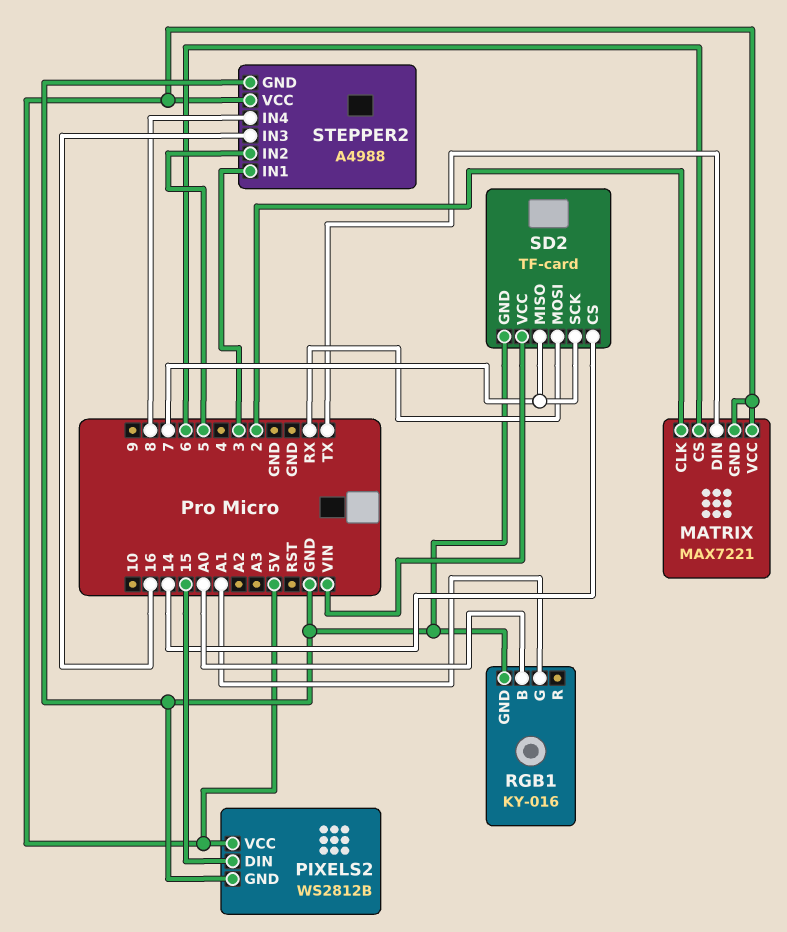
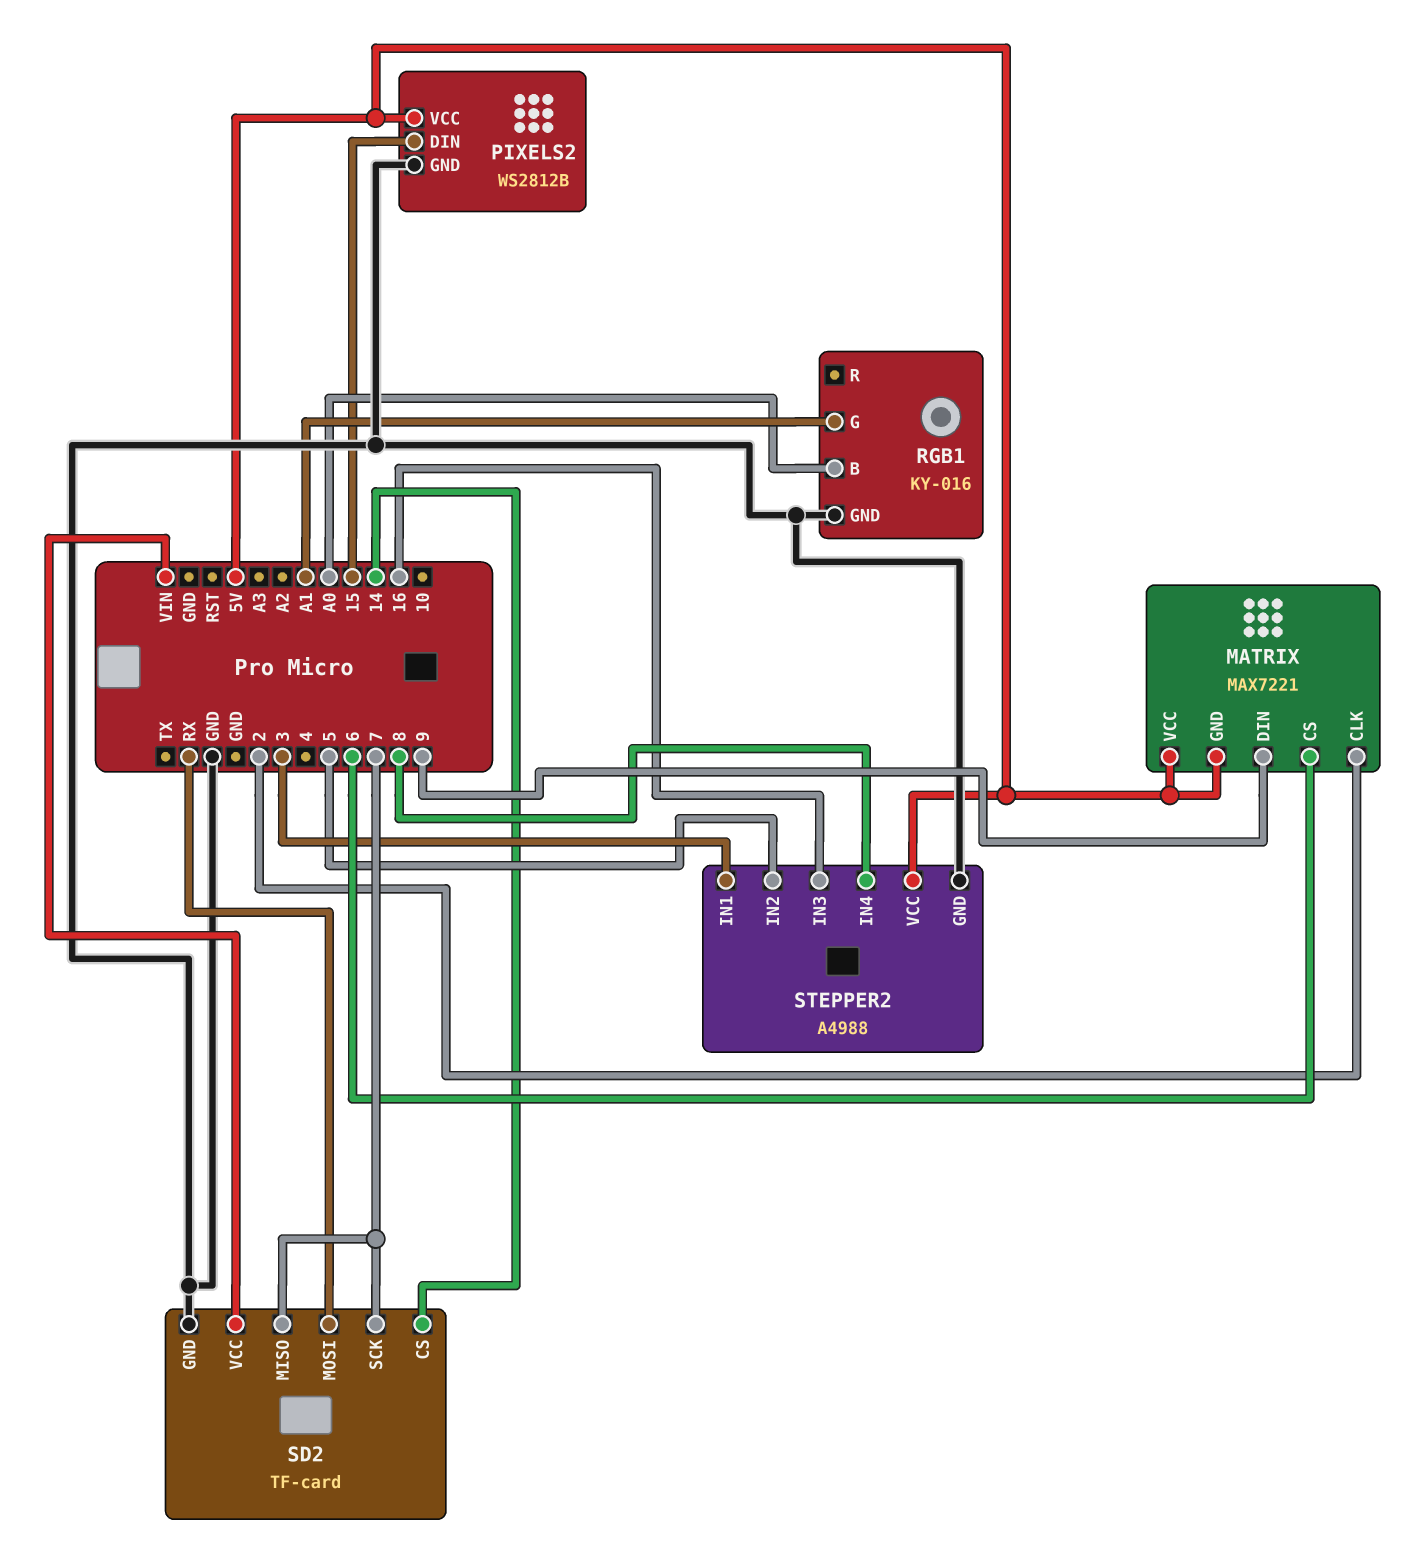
MATRIX pin DIN: TX -> 9

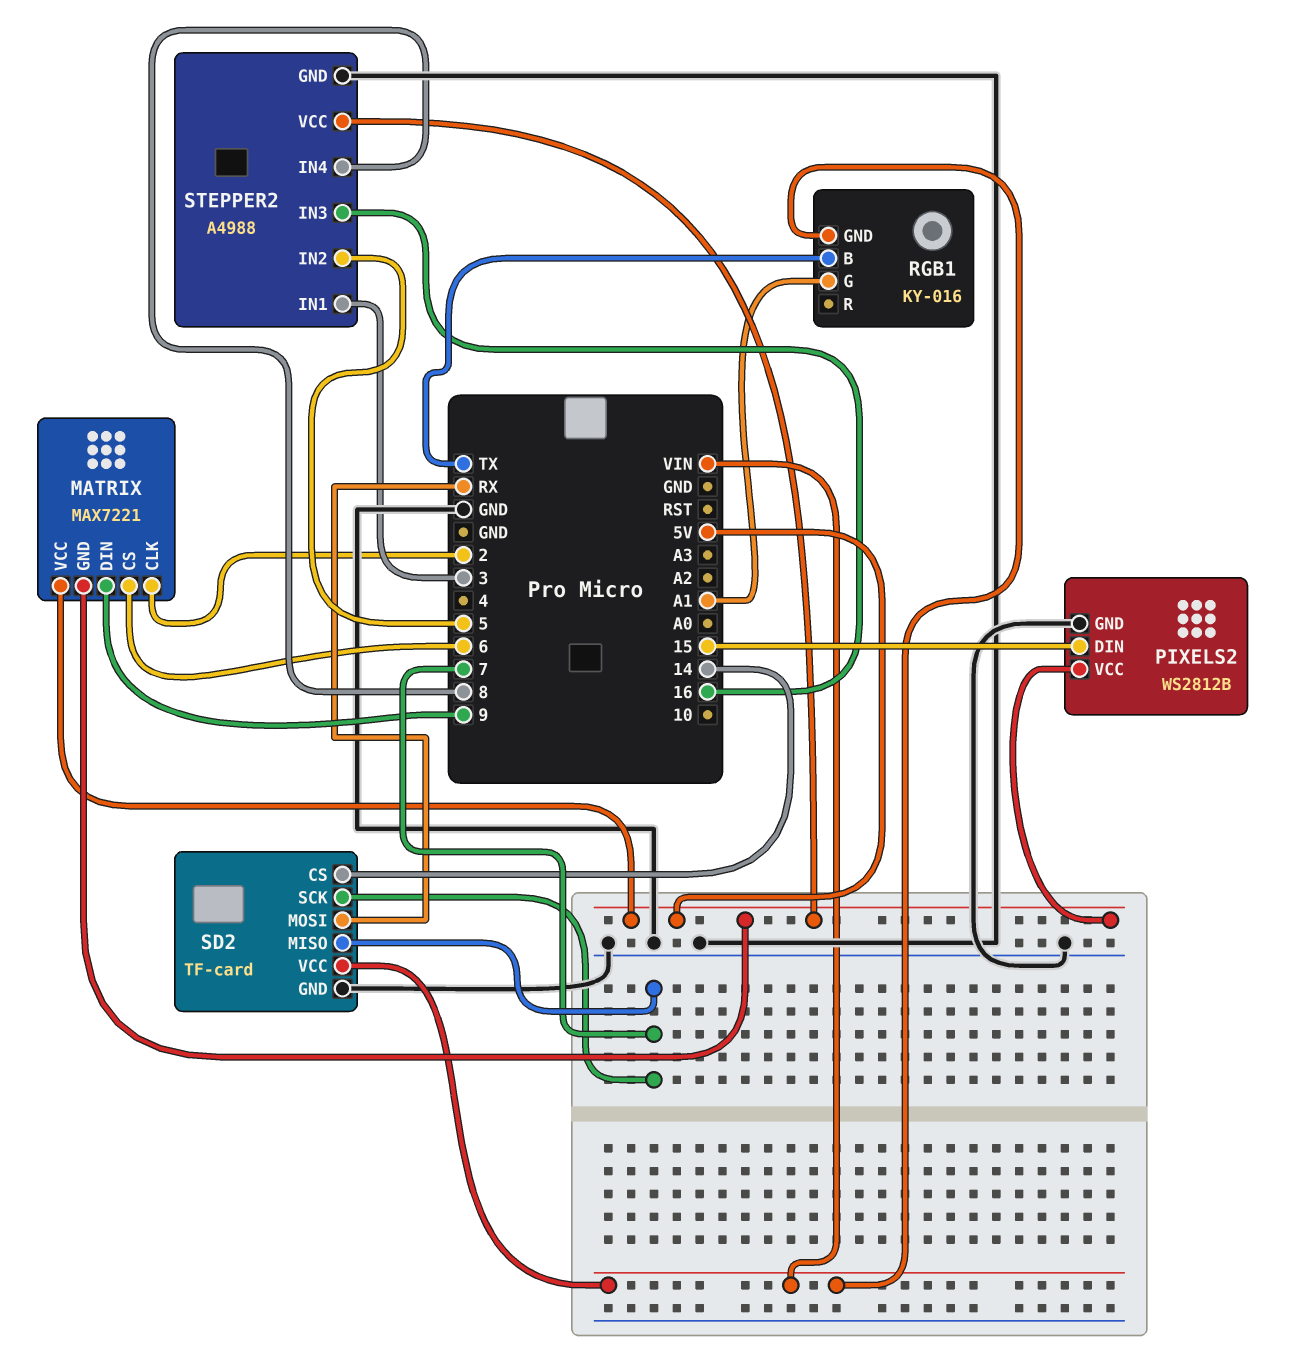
RGB1 pin B: A0 -> TX
RGB1 pin GND: GND -> VIN

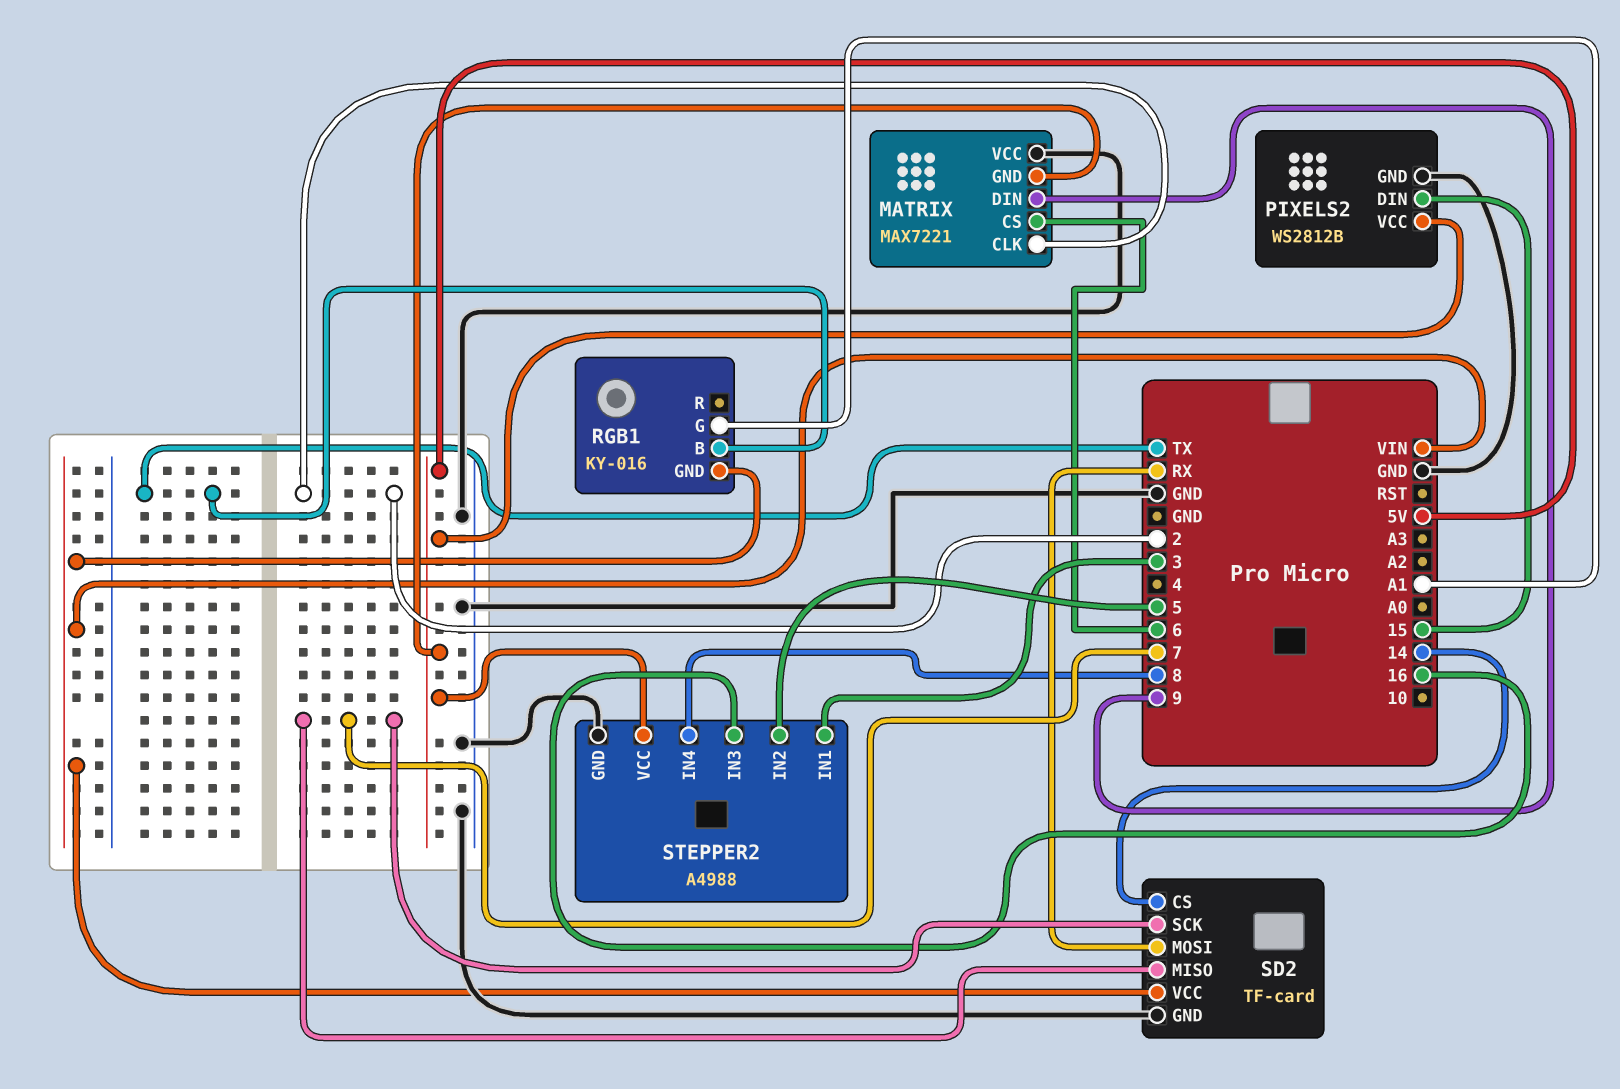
MATRIX pin VCC: 5V -> GND

